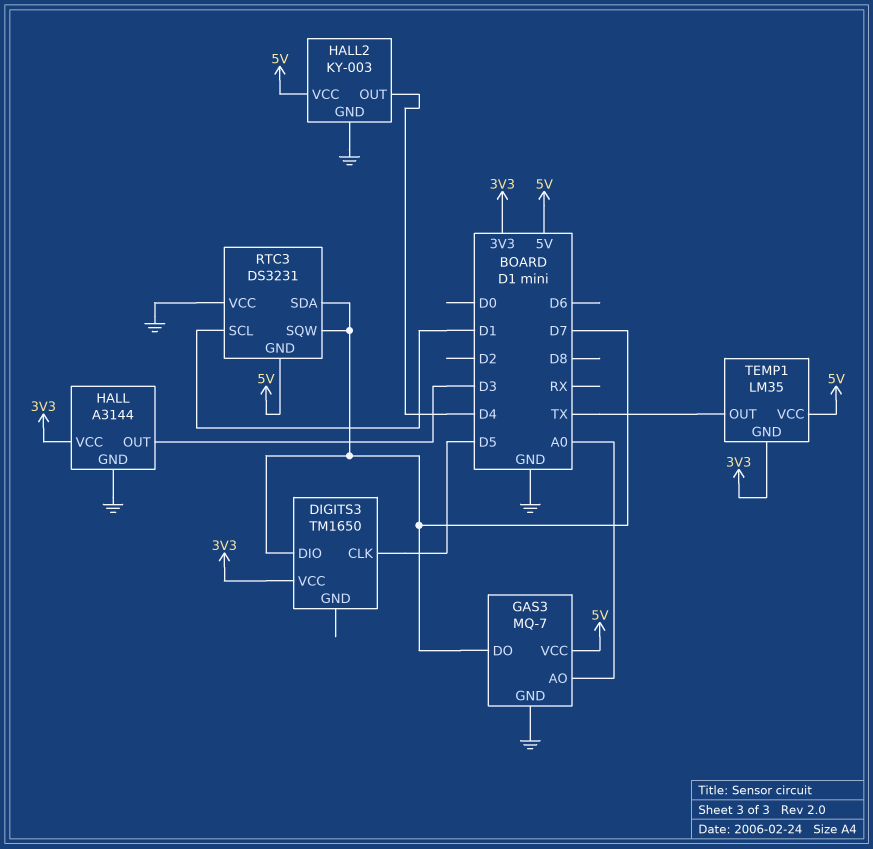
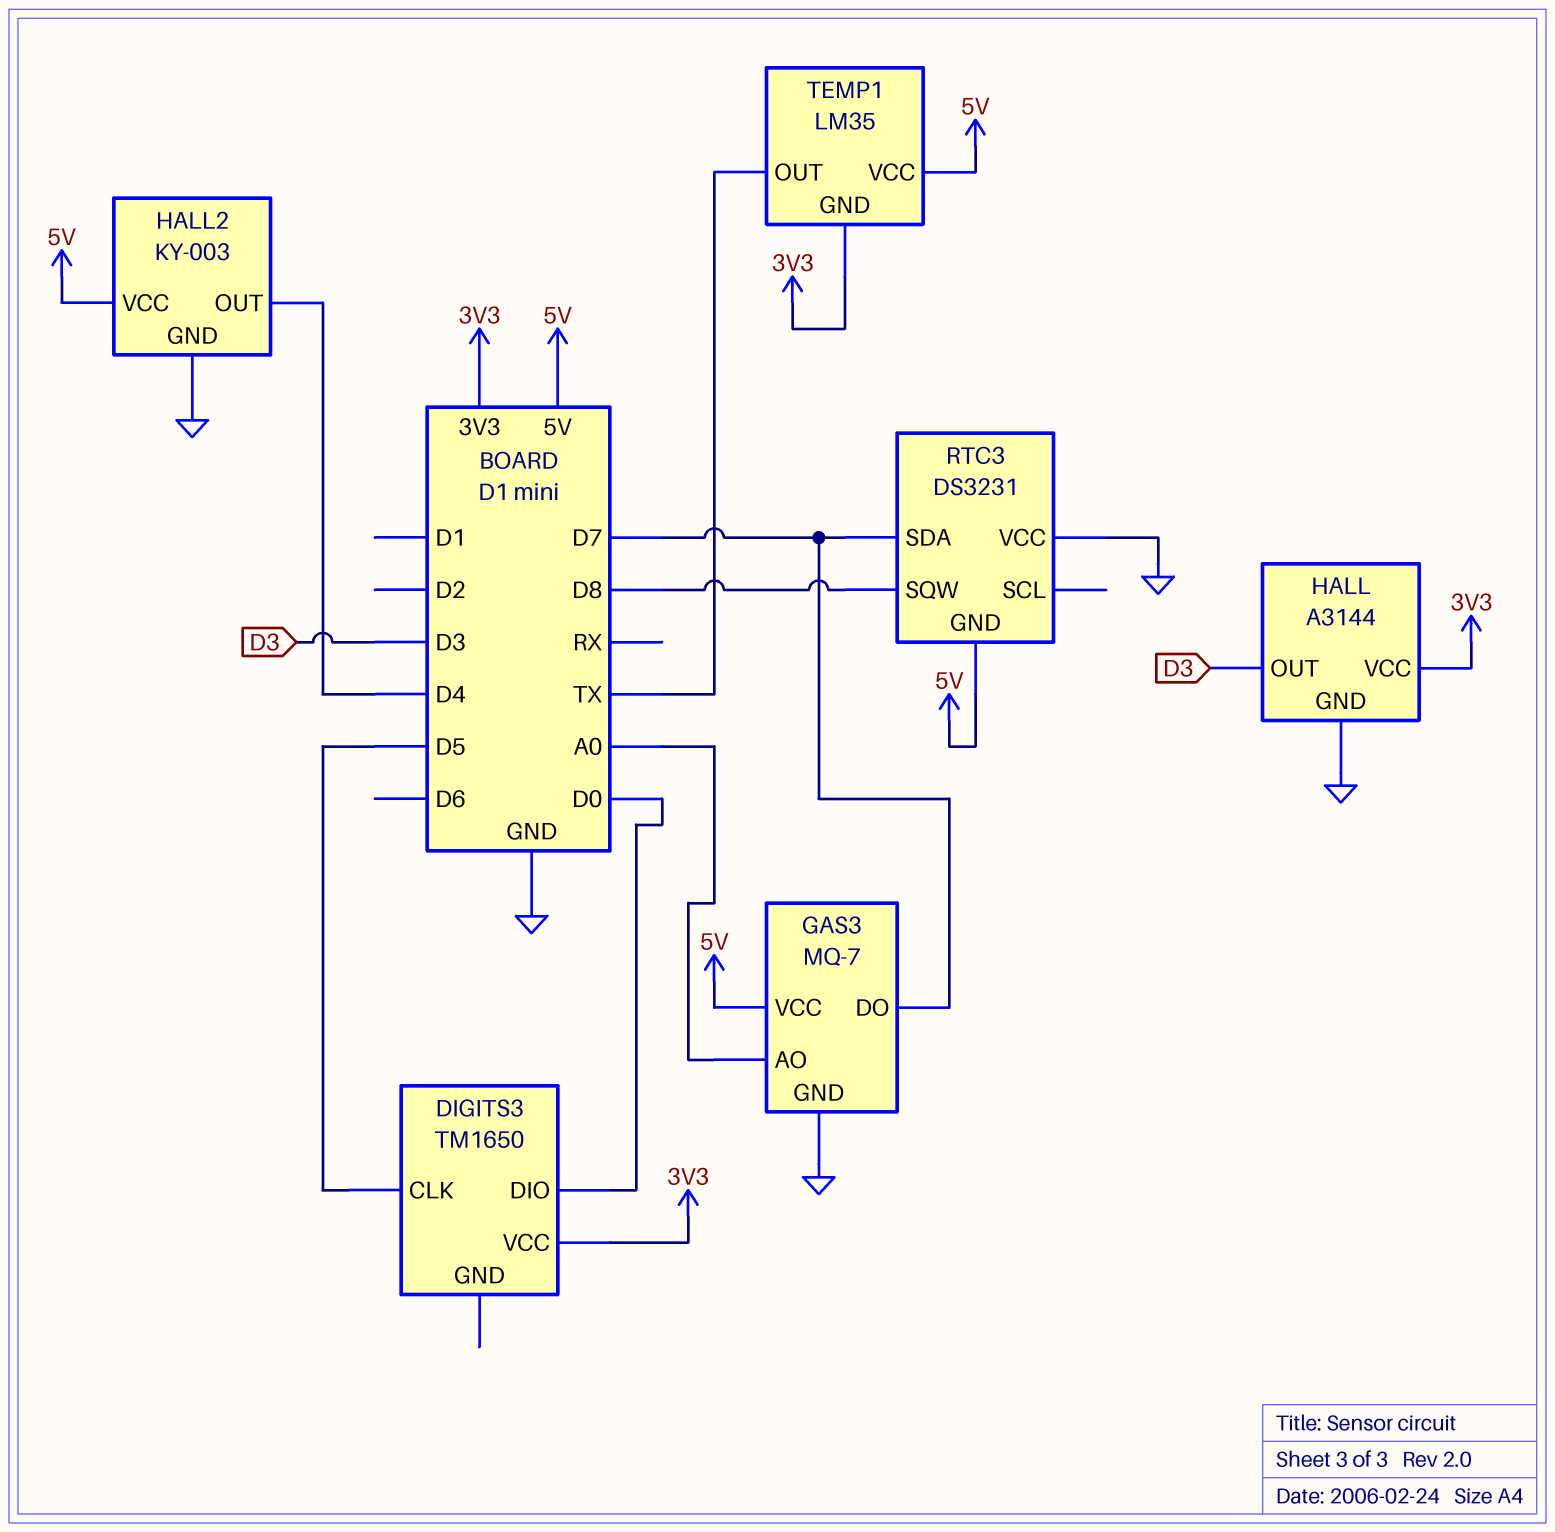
DIGITS3 pin DIO: D7 -> D0
RTC3 pin SCL: D1 -> none
RTC3 pin SQW: D7 -> D8

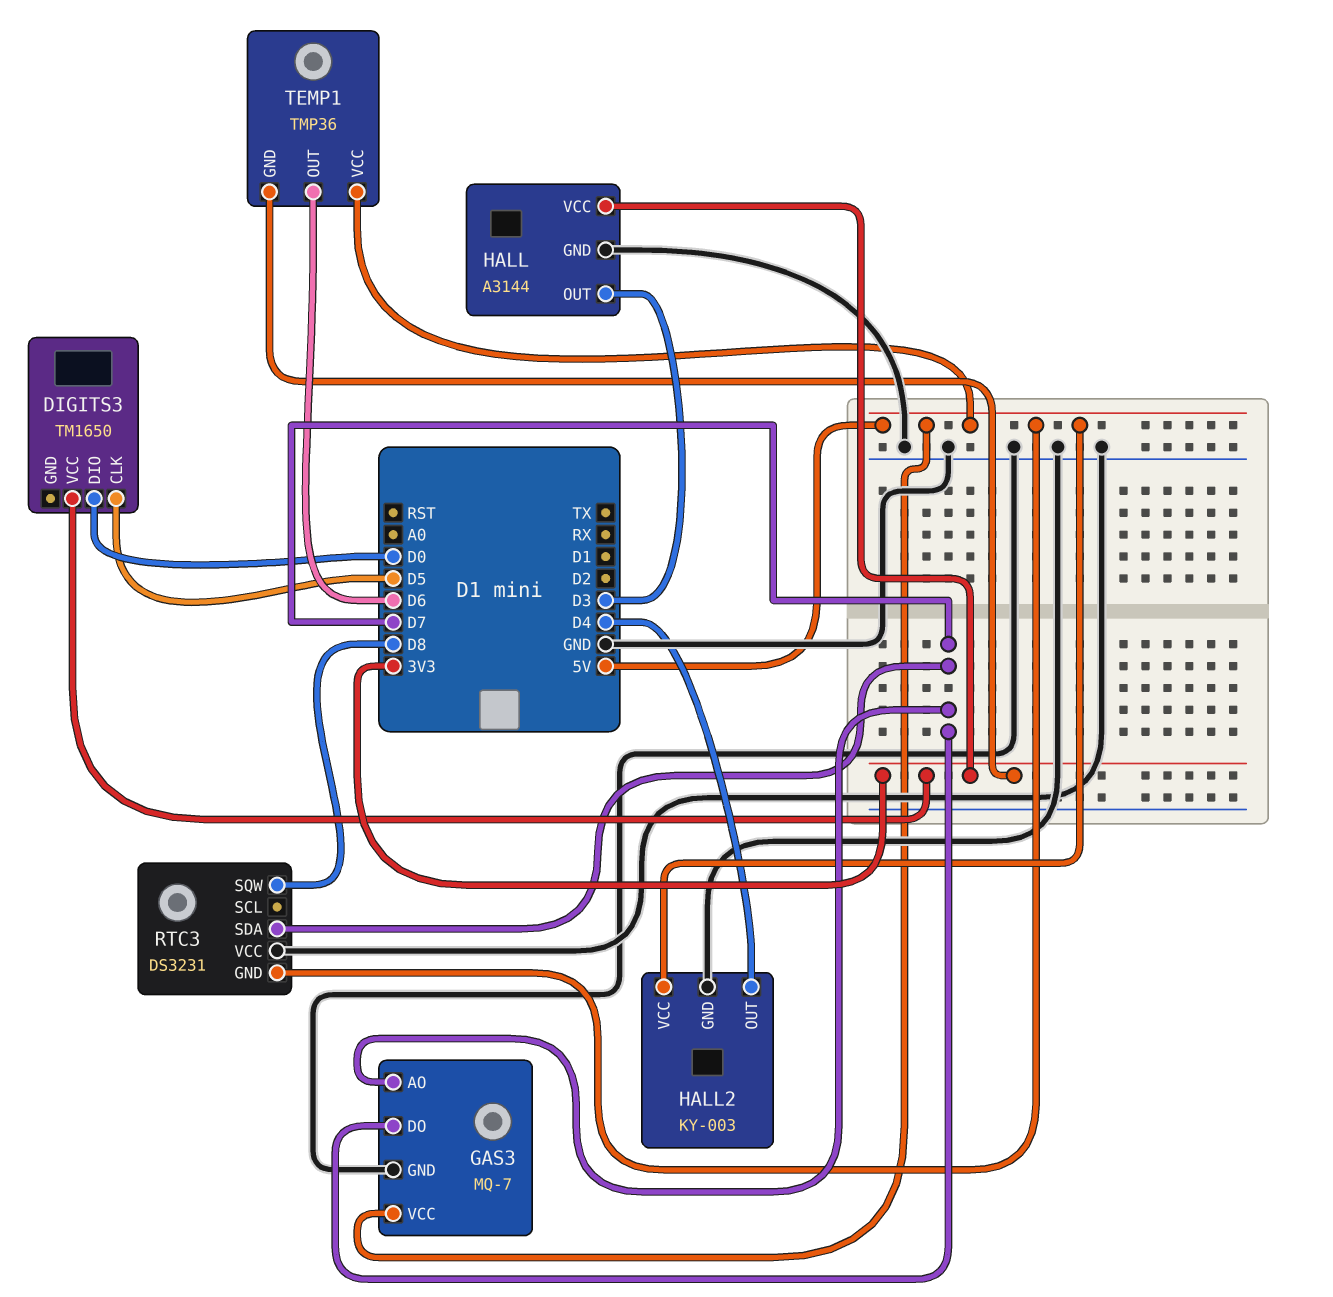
GAS3 pin AO: A0 -> D7
TEMP1: LM35 -> TMP36
TEMP1 pin OUT: TX -> D6

